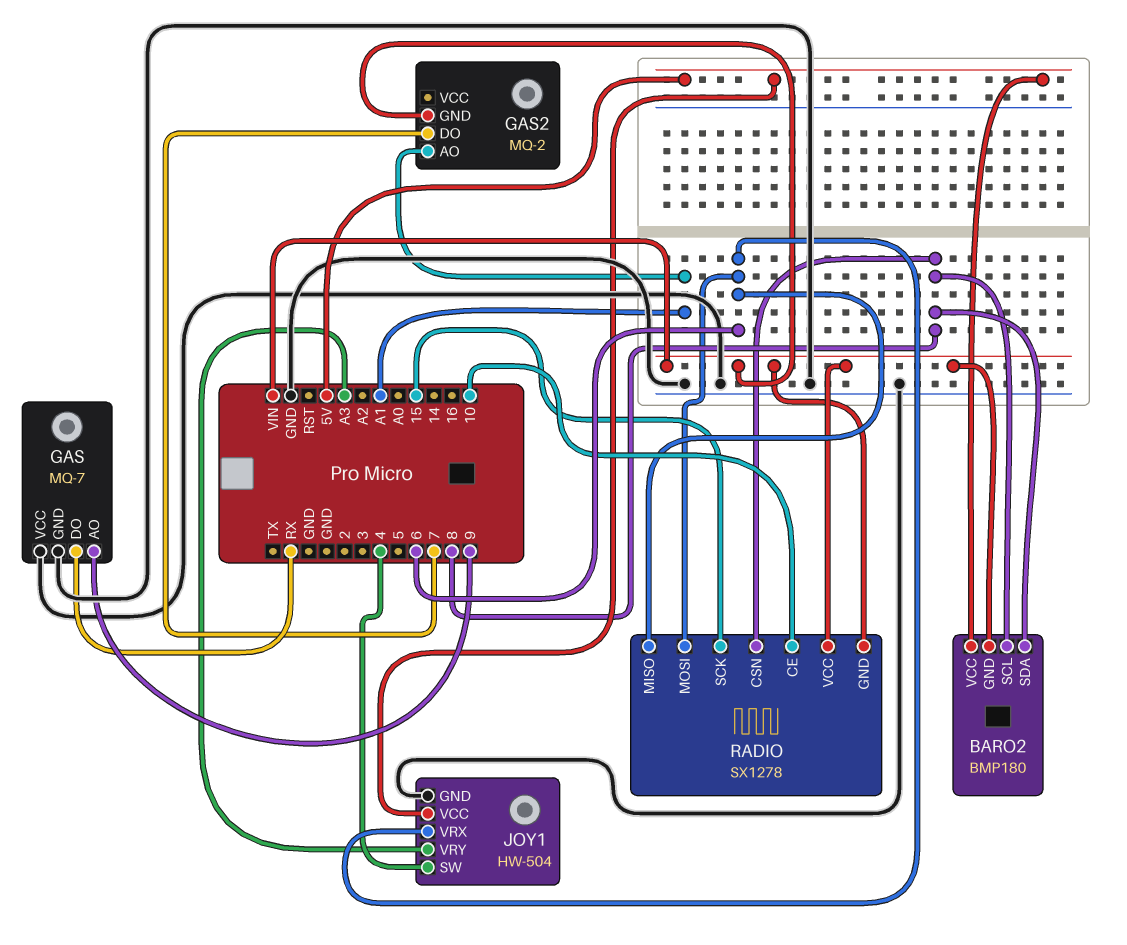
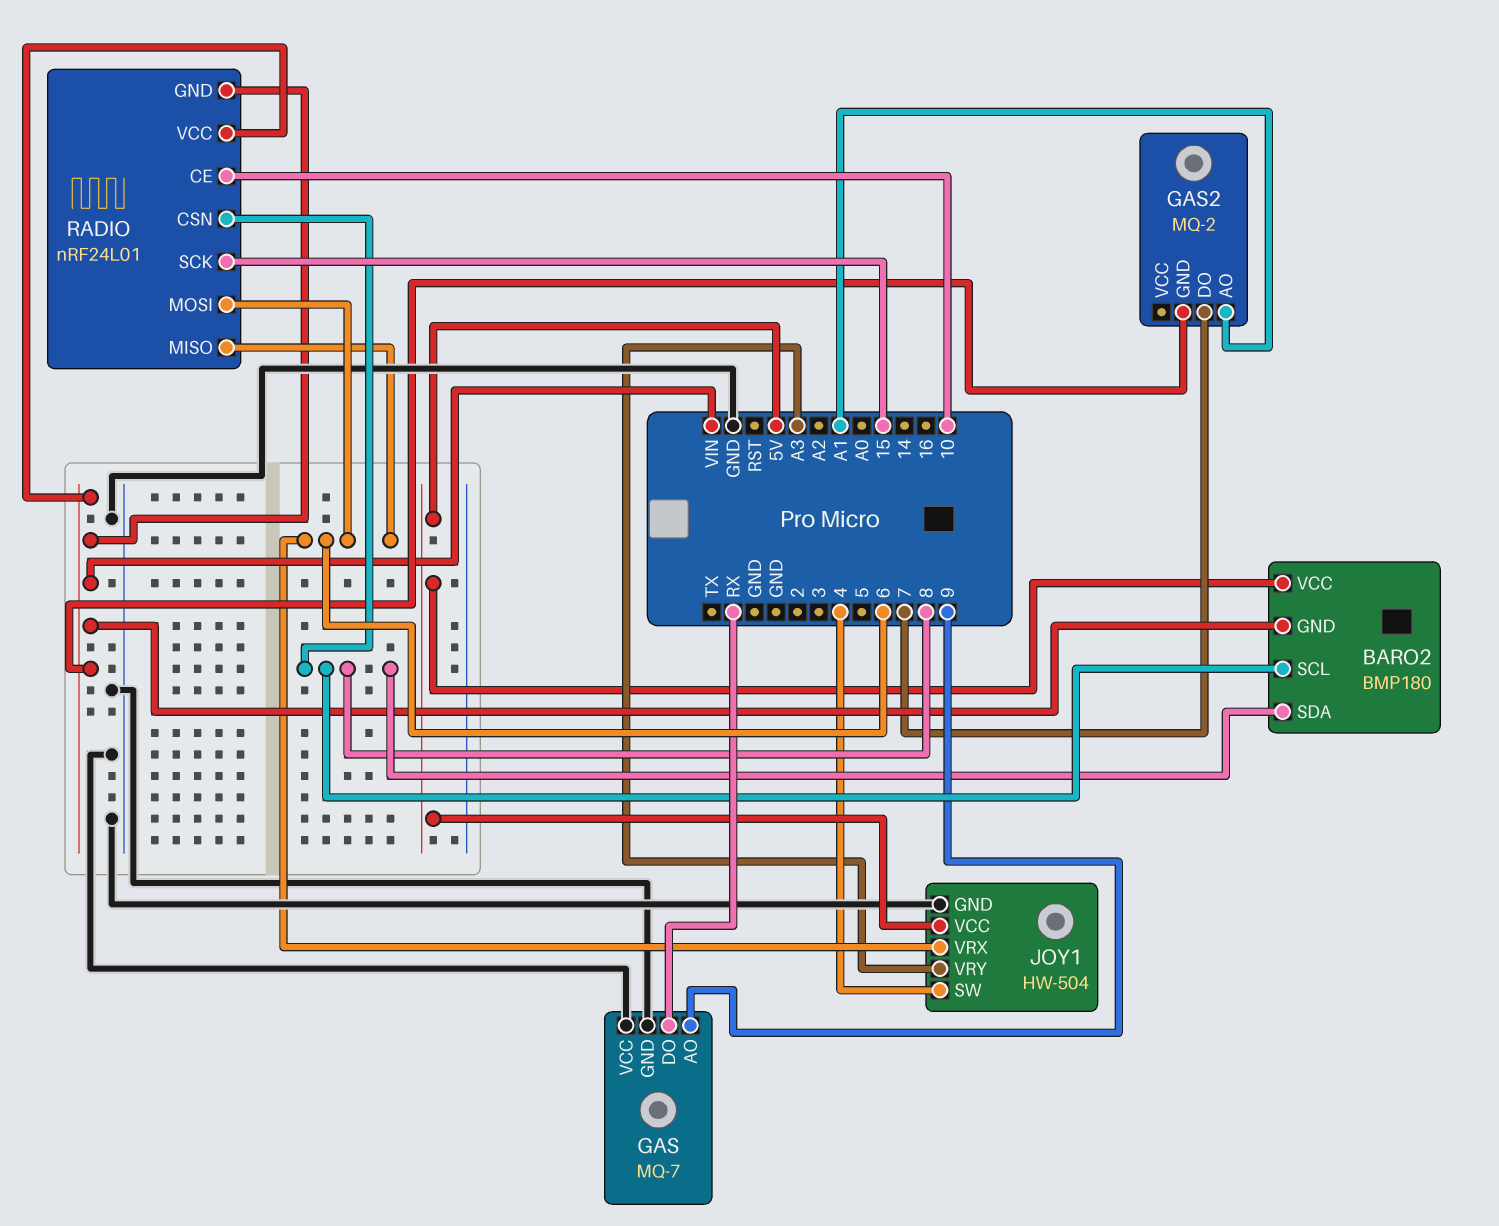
RADIO: SX1278 -> nRF24L01

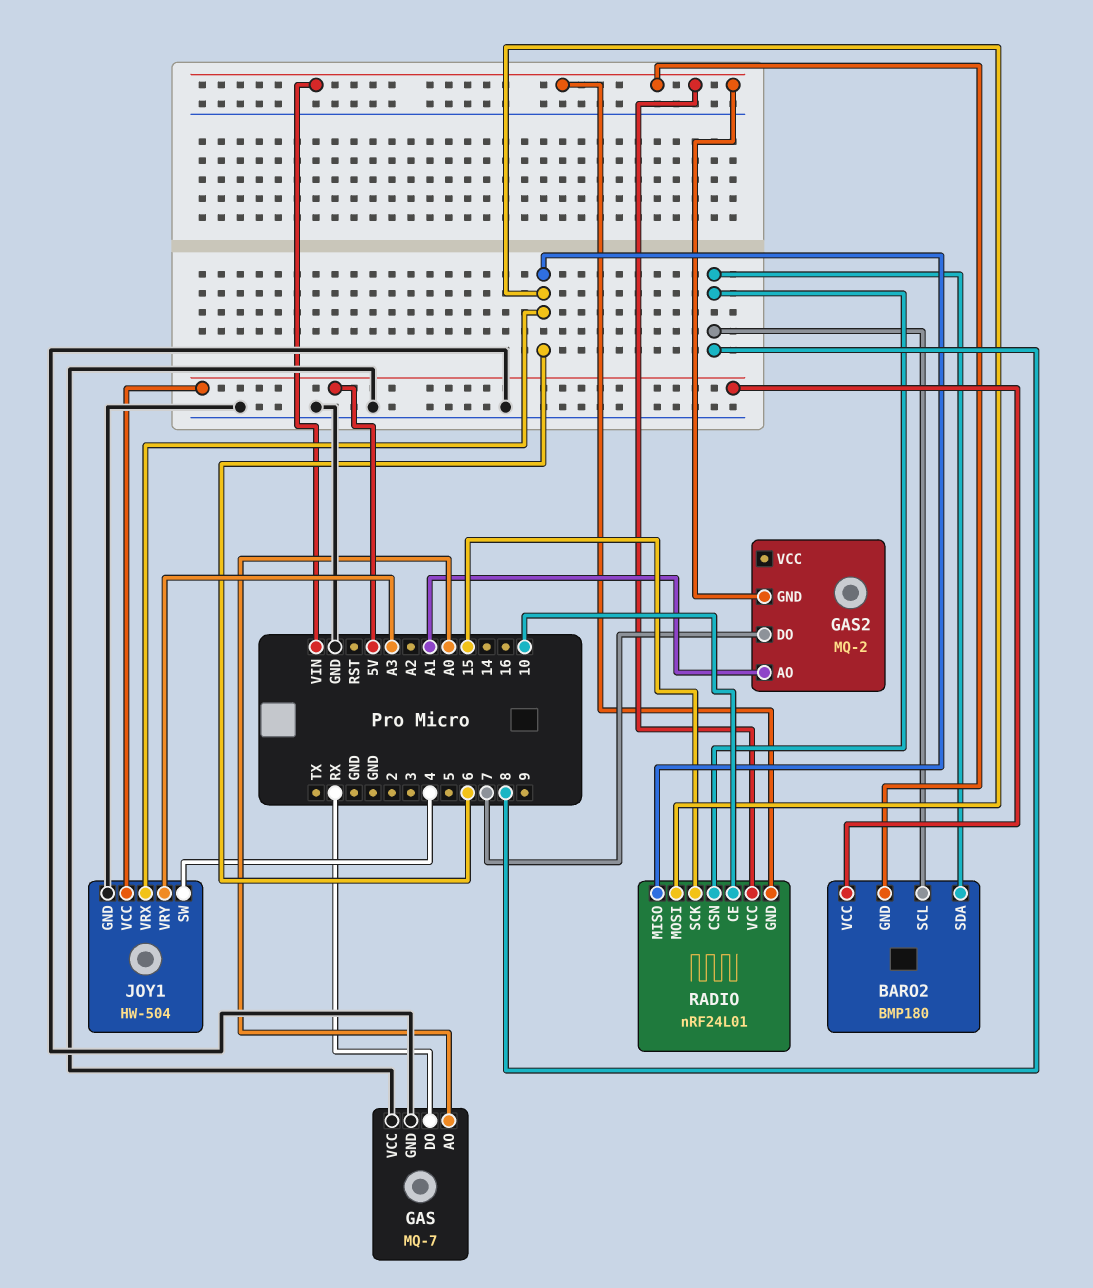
GAS pin AO: 9 -> A0

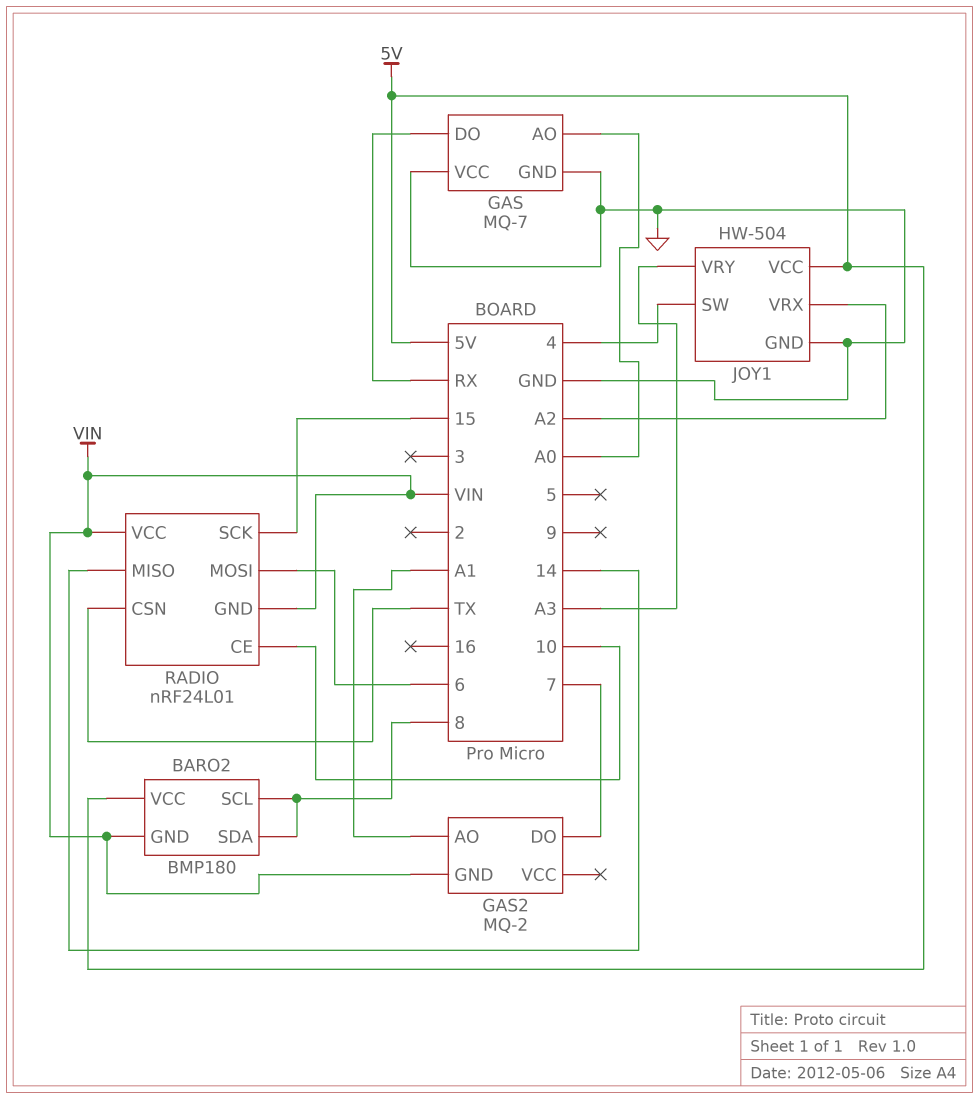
JOY1 pin VRX: 6 -> A2
RADIO pin CSN: 8 -> TX
RADIO pin MISO: 6 -> 14

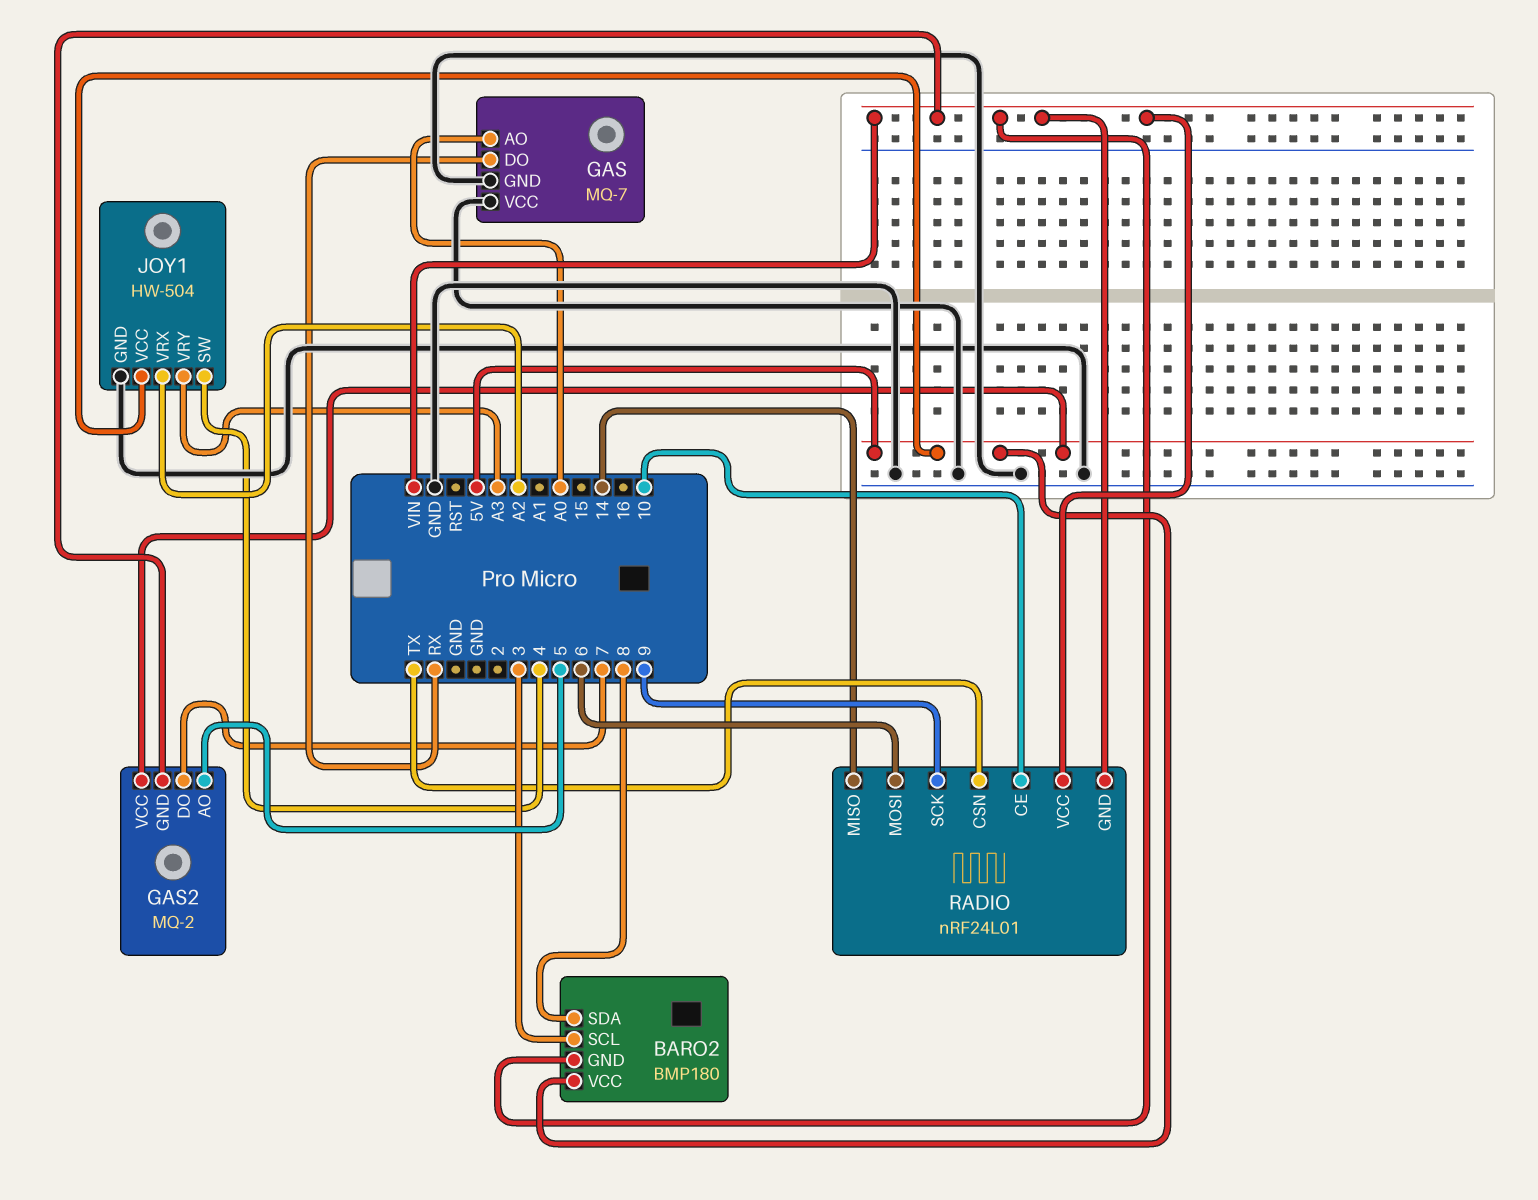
BARO2 pin SCL: 8 -> 3
GAS2 pin AO: A1 -> 5
GAS2 pin VCC: none -> 5V
RADIO pin SCK: 15 -> 9

